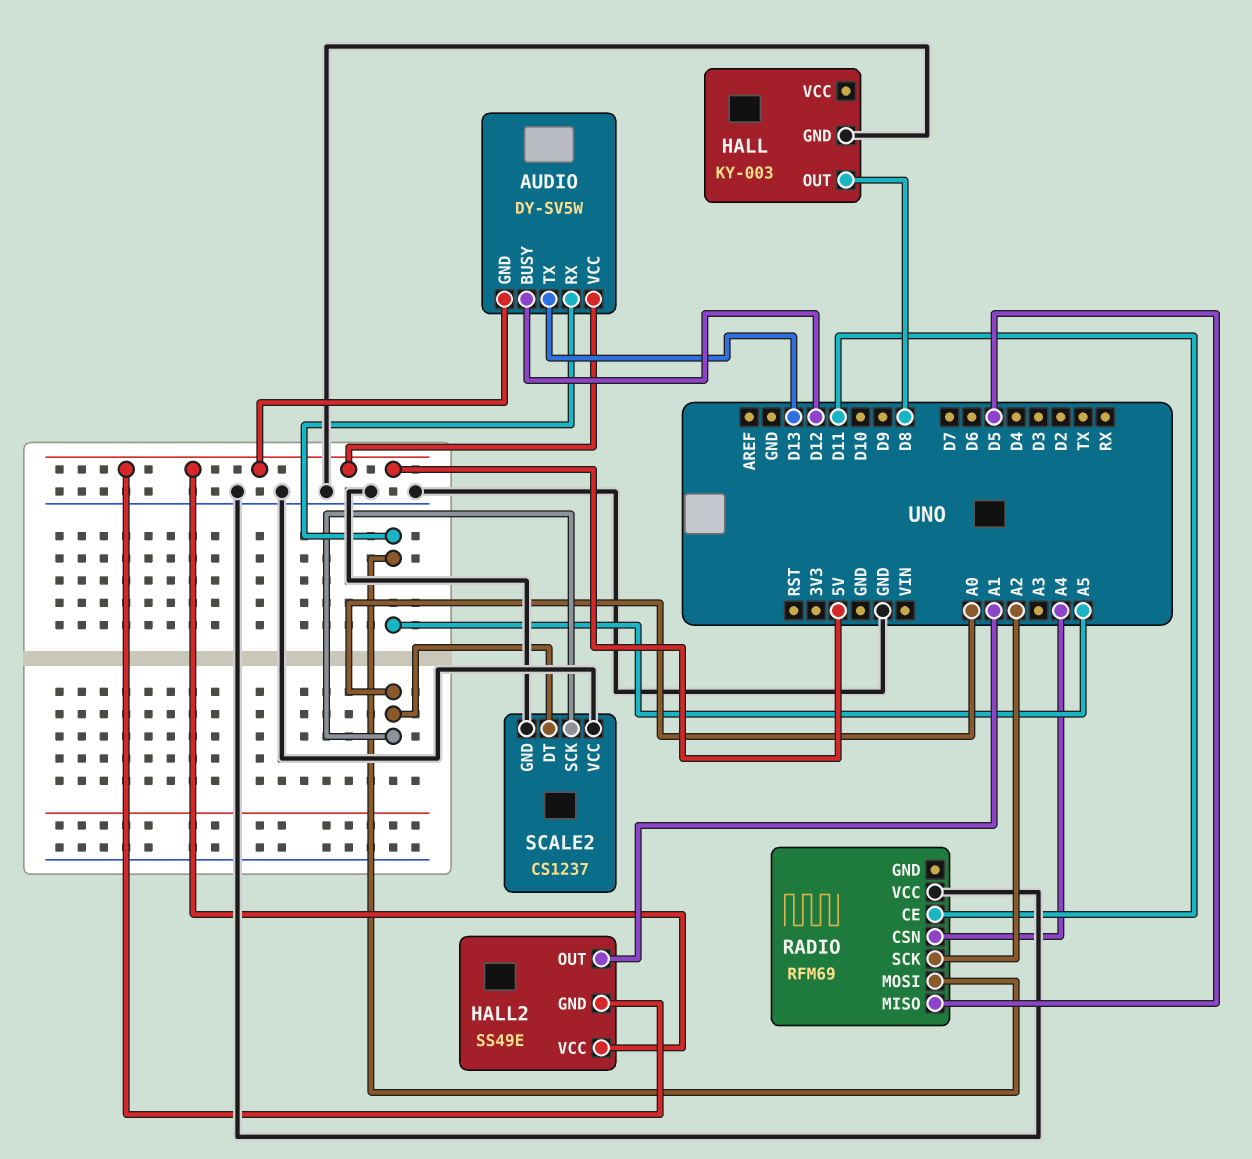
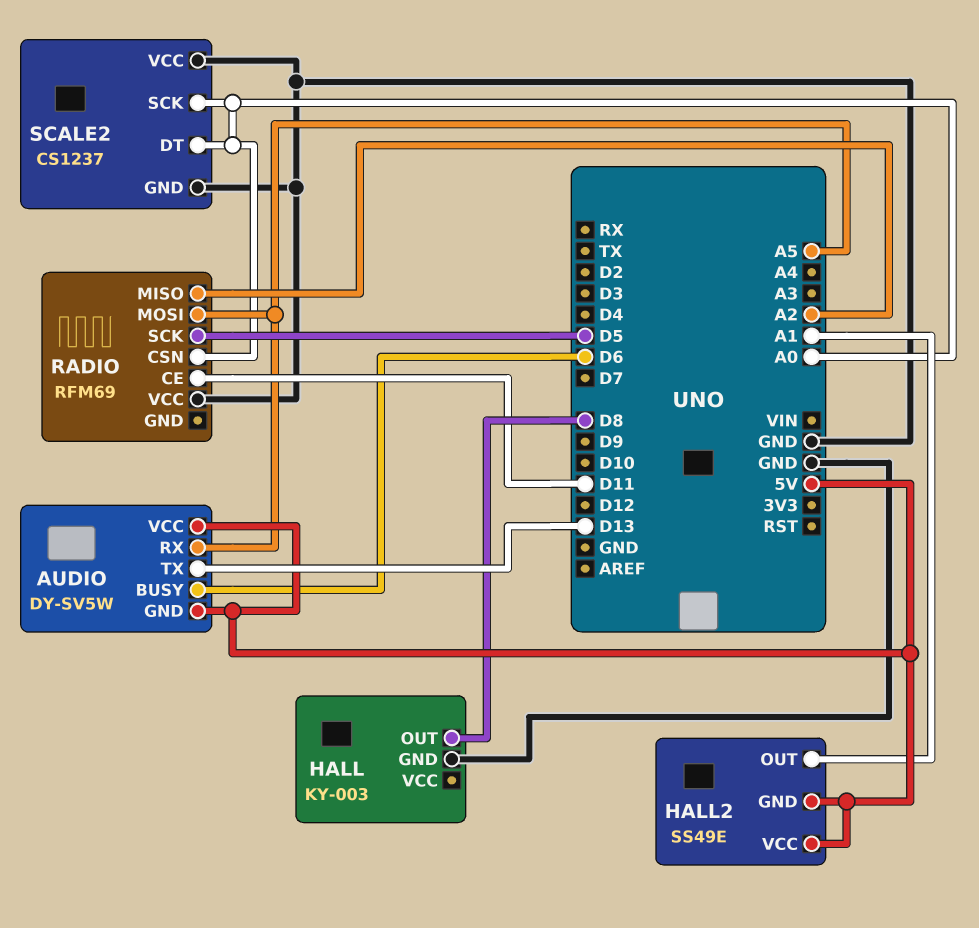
AUDIO pin BUSY: D12 -> D6
RADIO pin CSN: A4 -> A0
RADIO pin MISO: D5 -> A2
RADIO pin SCK: A2 -> D5

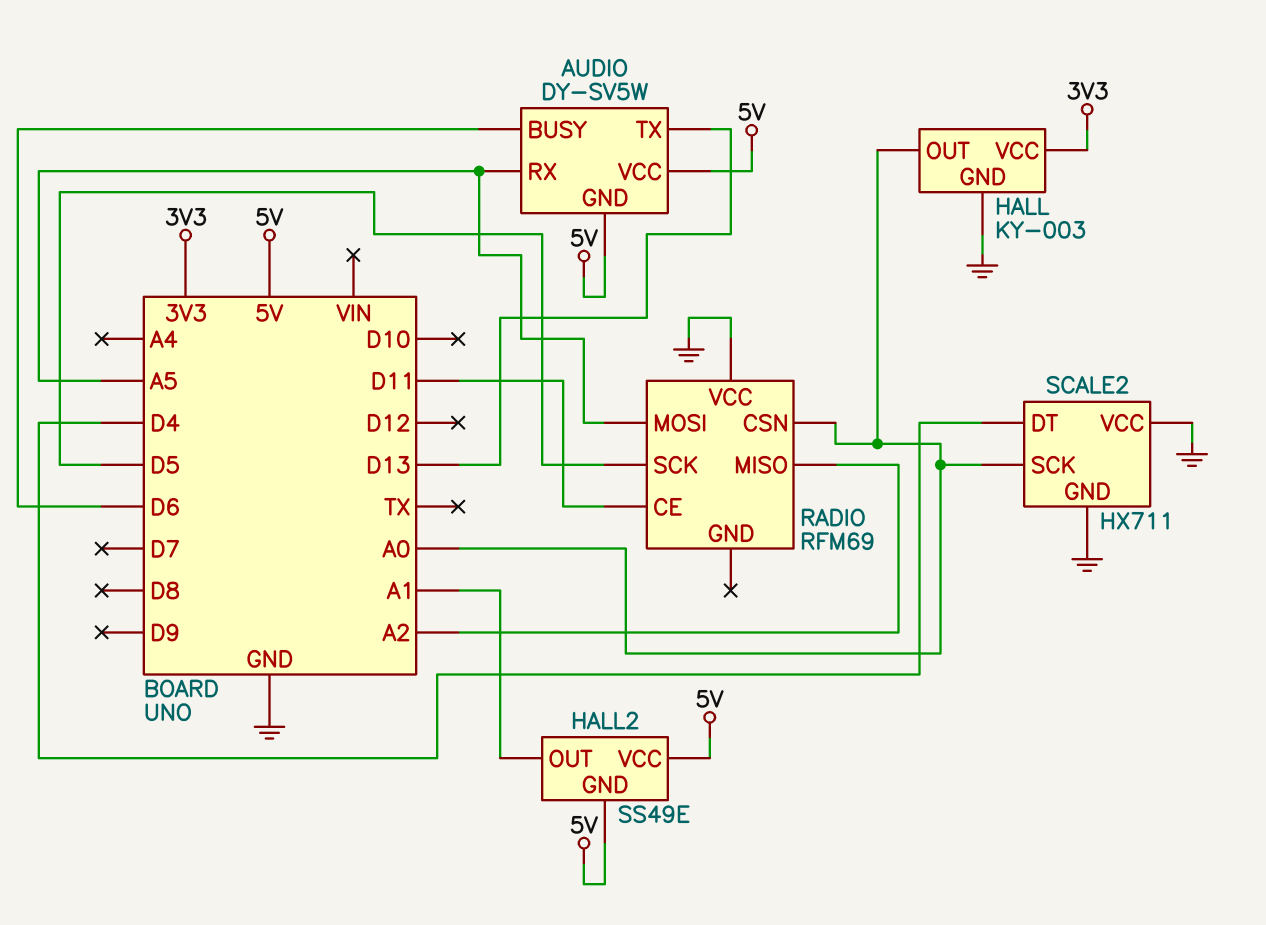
HALL pin OUT: D8 -> A0
HALL pin VCC: none -> 3V3
SCALE2: CS1237 -> HX711
SCALE2 pin DT: A0 -> D4

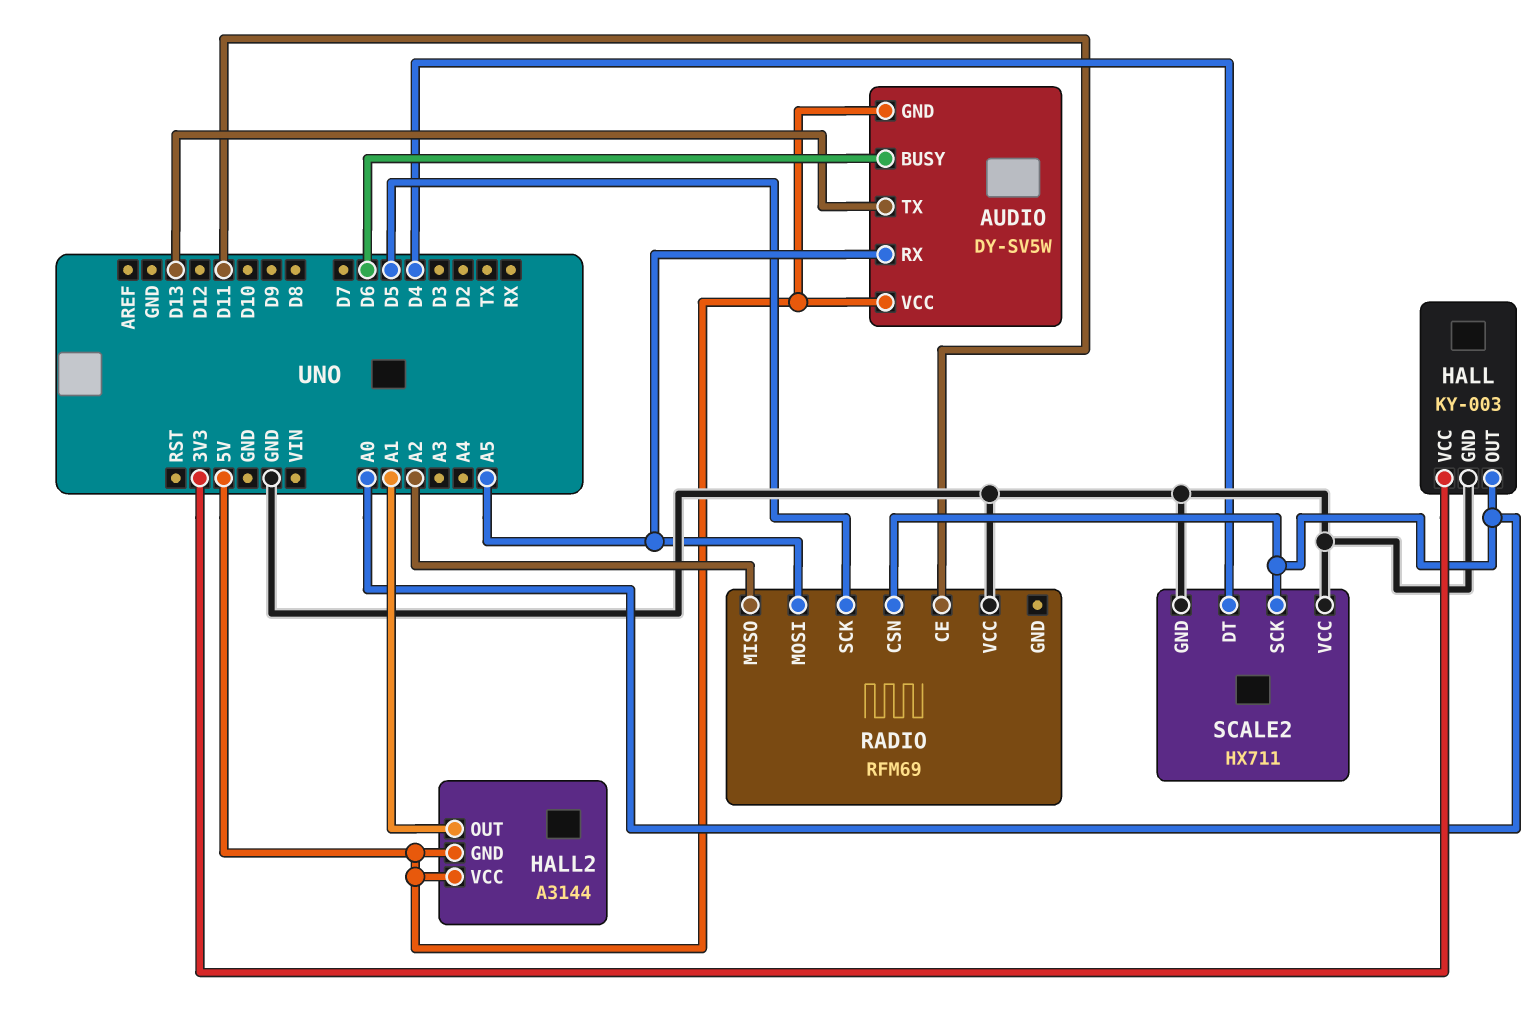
HALL2: SS49E -> A3144

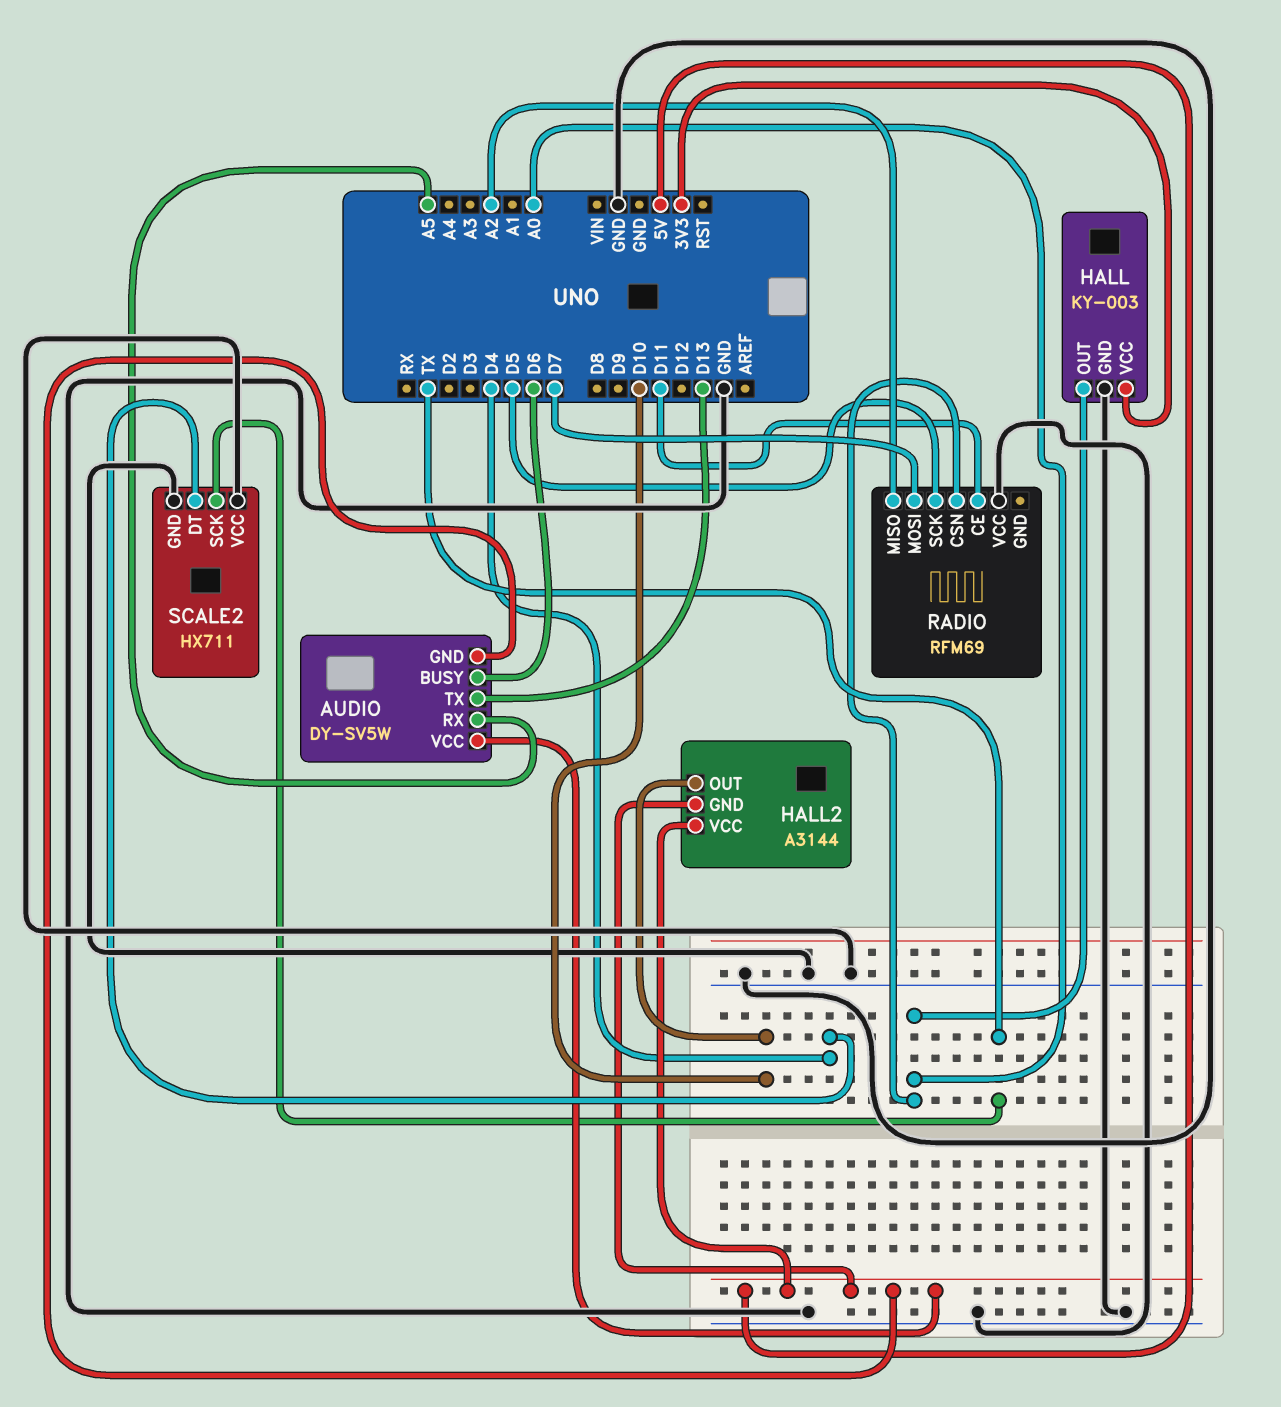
HALL2 pin OUT: A1 -> D10
RADIO pin MOSI: A5 -> D7
SCALE2 pin SCK: A0 -> TX

